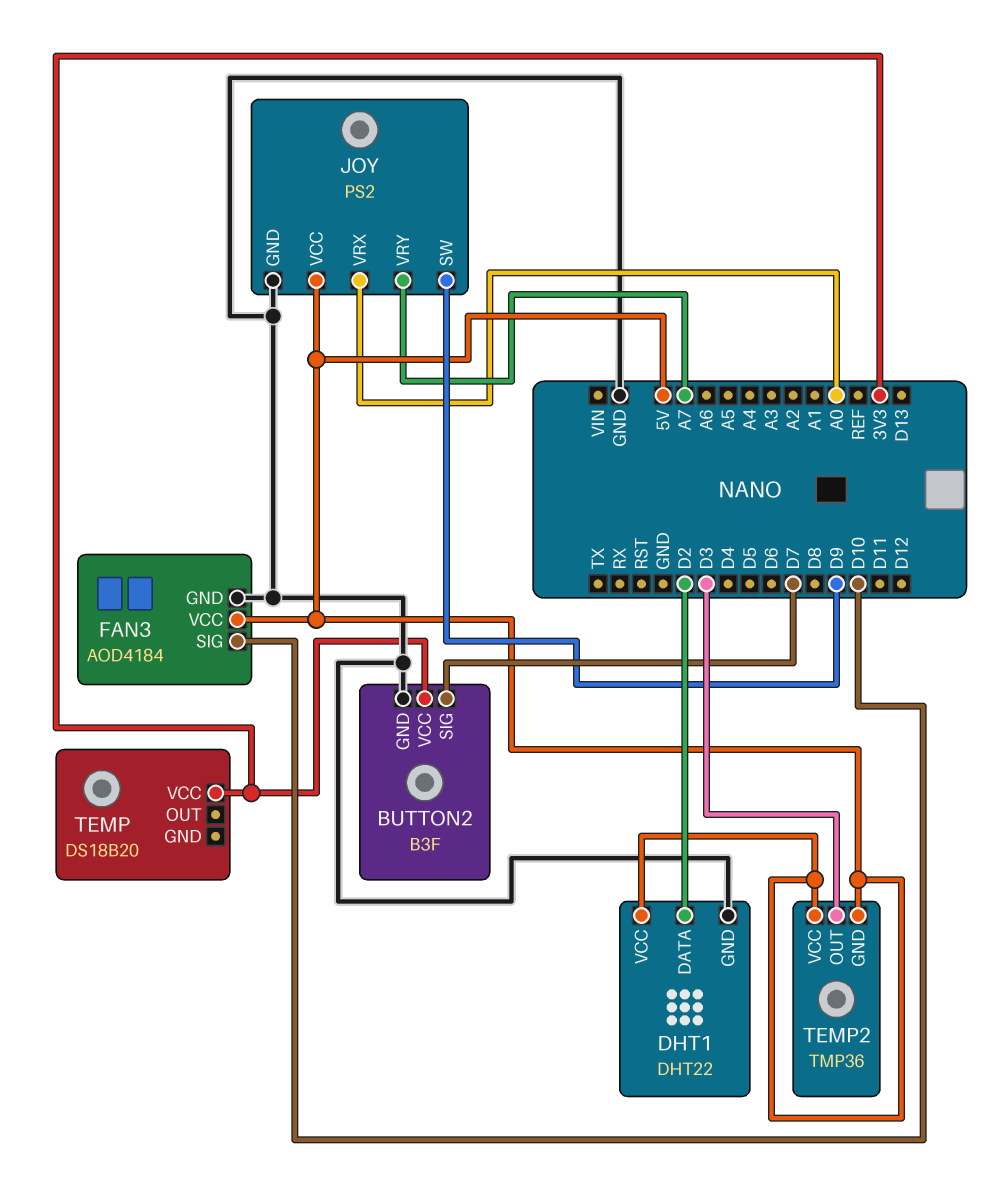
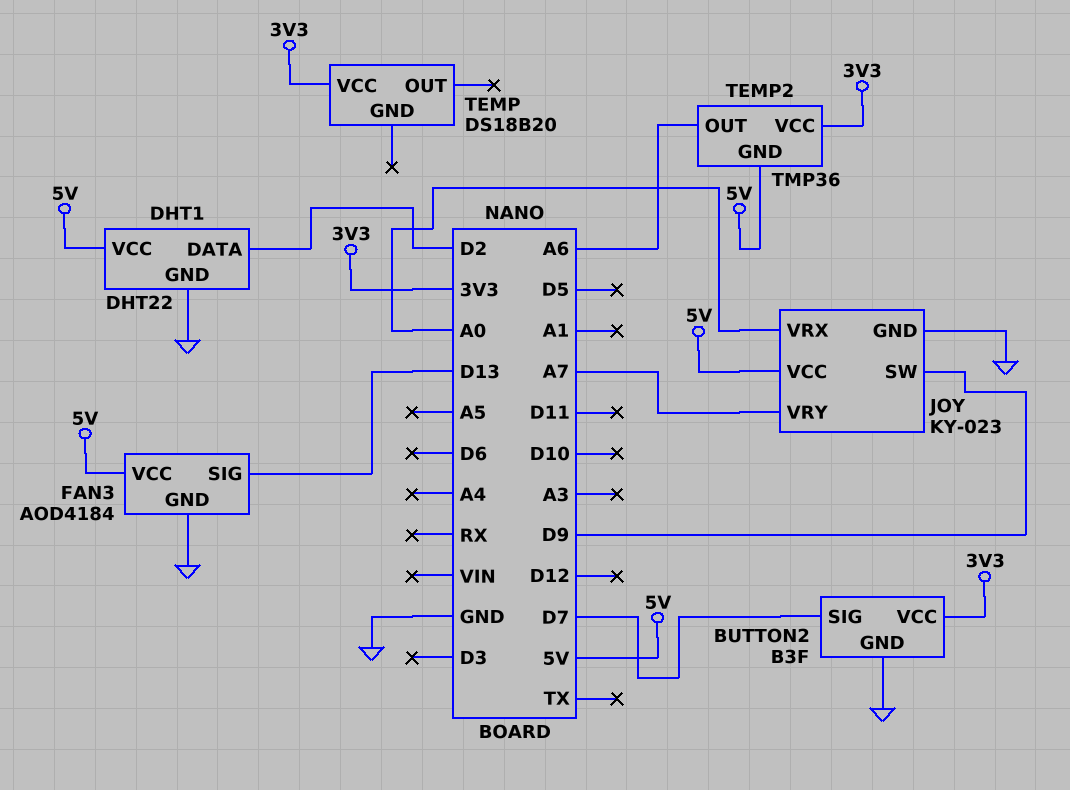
FAN3 pin SIG: D10 -> D13
JOY: PS2 -> KY-023
TEMP2 pin OUT: D3 -> A6
TEMP2 pin VCC: 5V -> 3V3

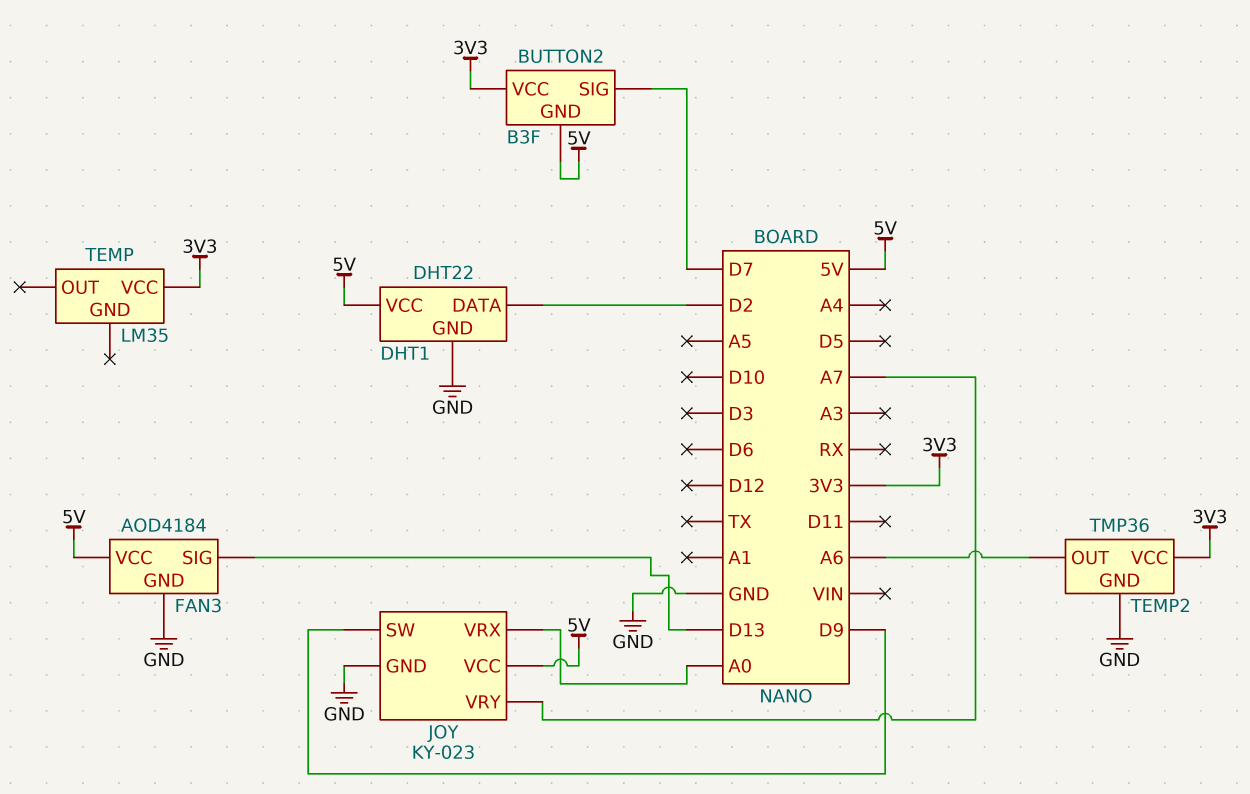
BUTTON2 pin GND: GND -> 5V
TEMP: DS18B20 -> LM35
TEMP2 pin GND: 5V -> GND

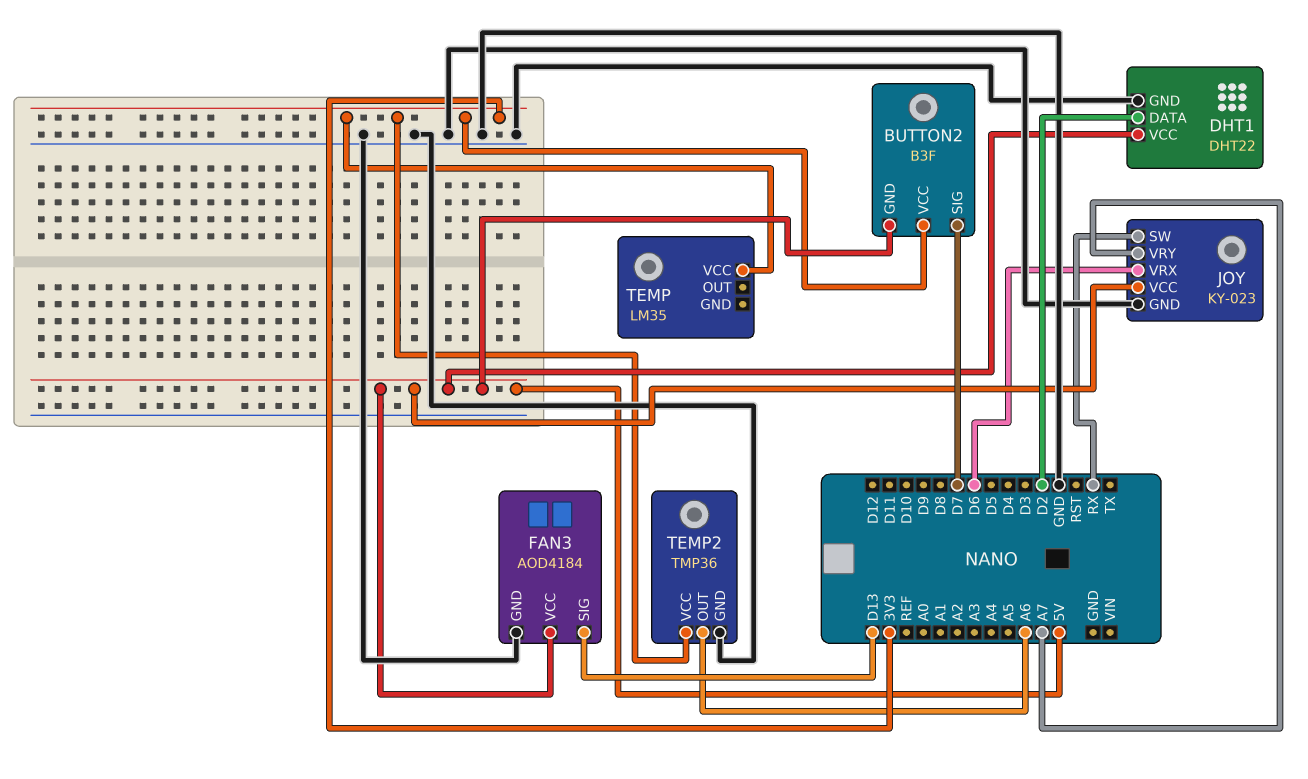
JOY pin SW: D9 -> RX
JOY pin VRX: A0 -> D6

